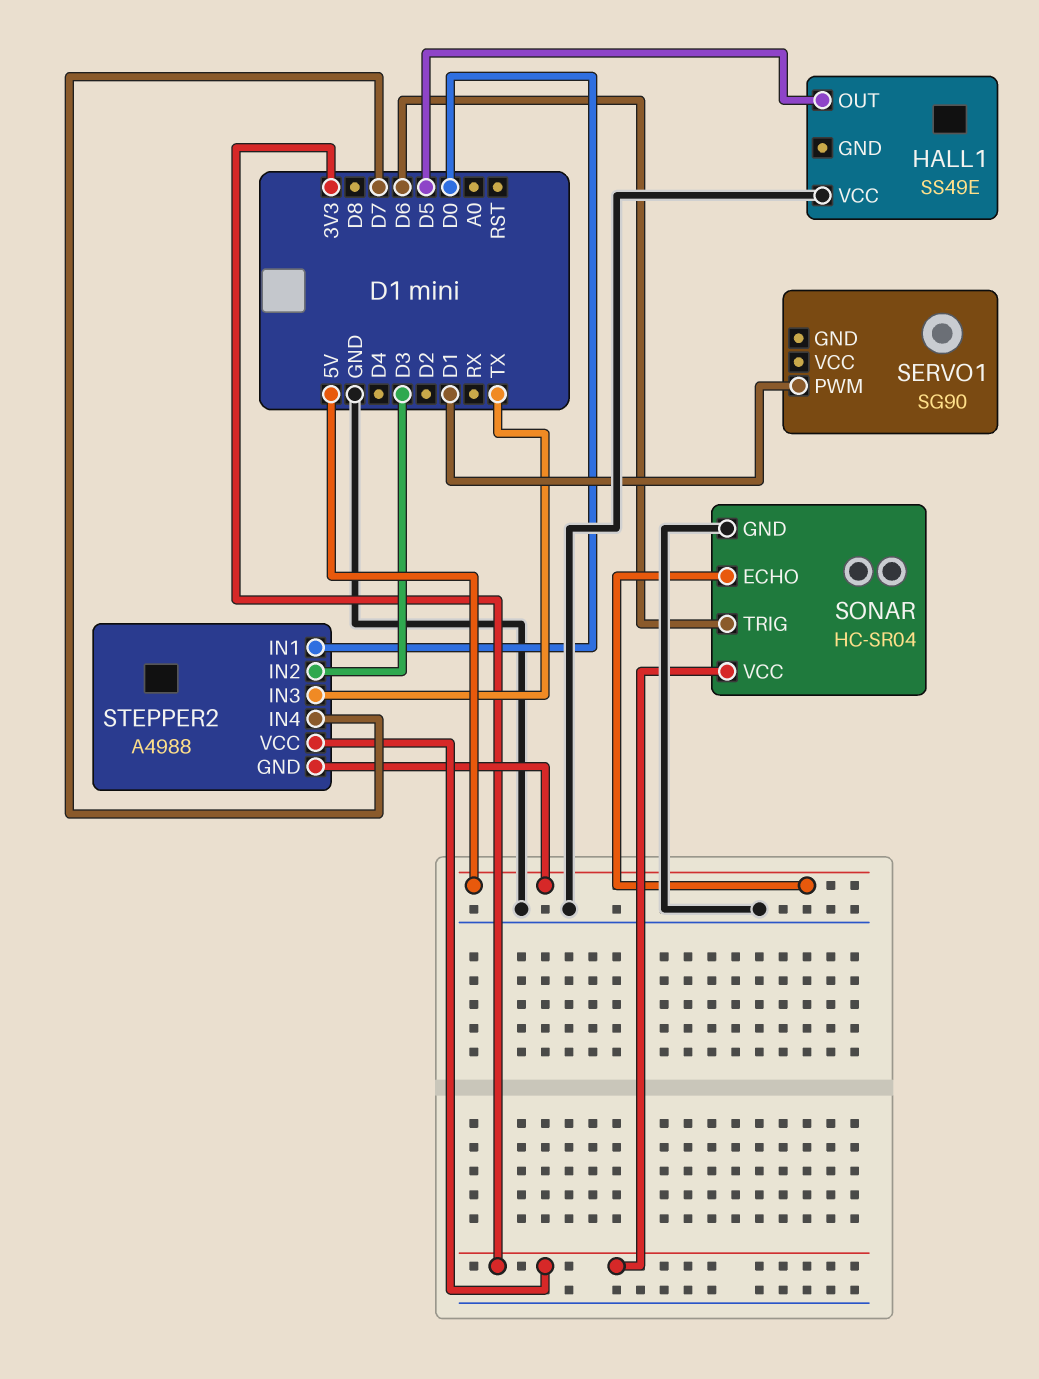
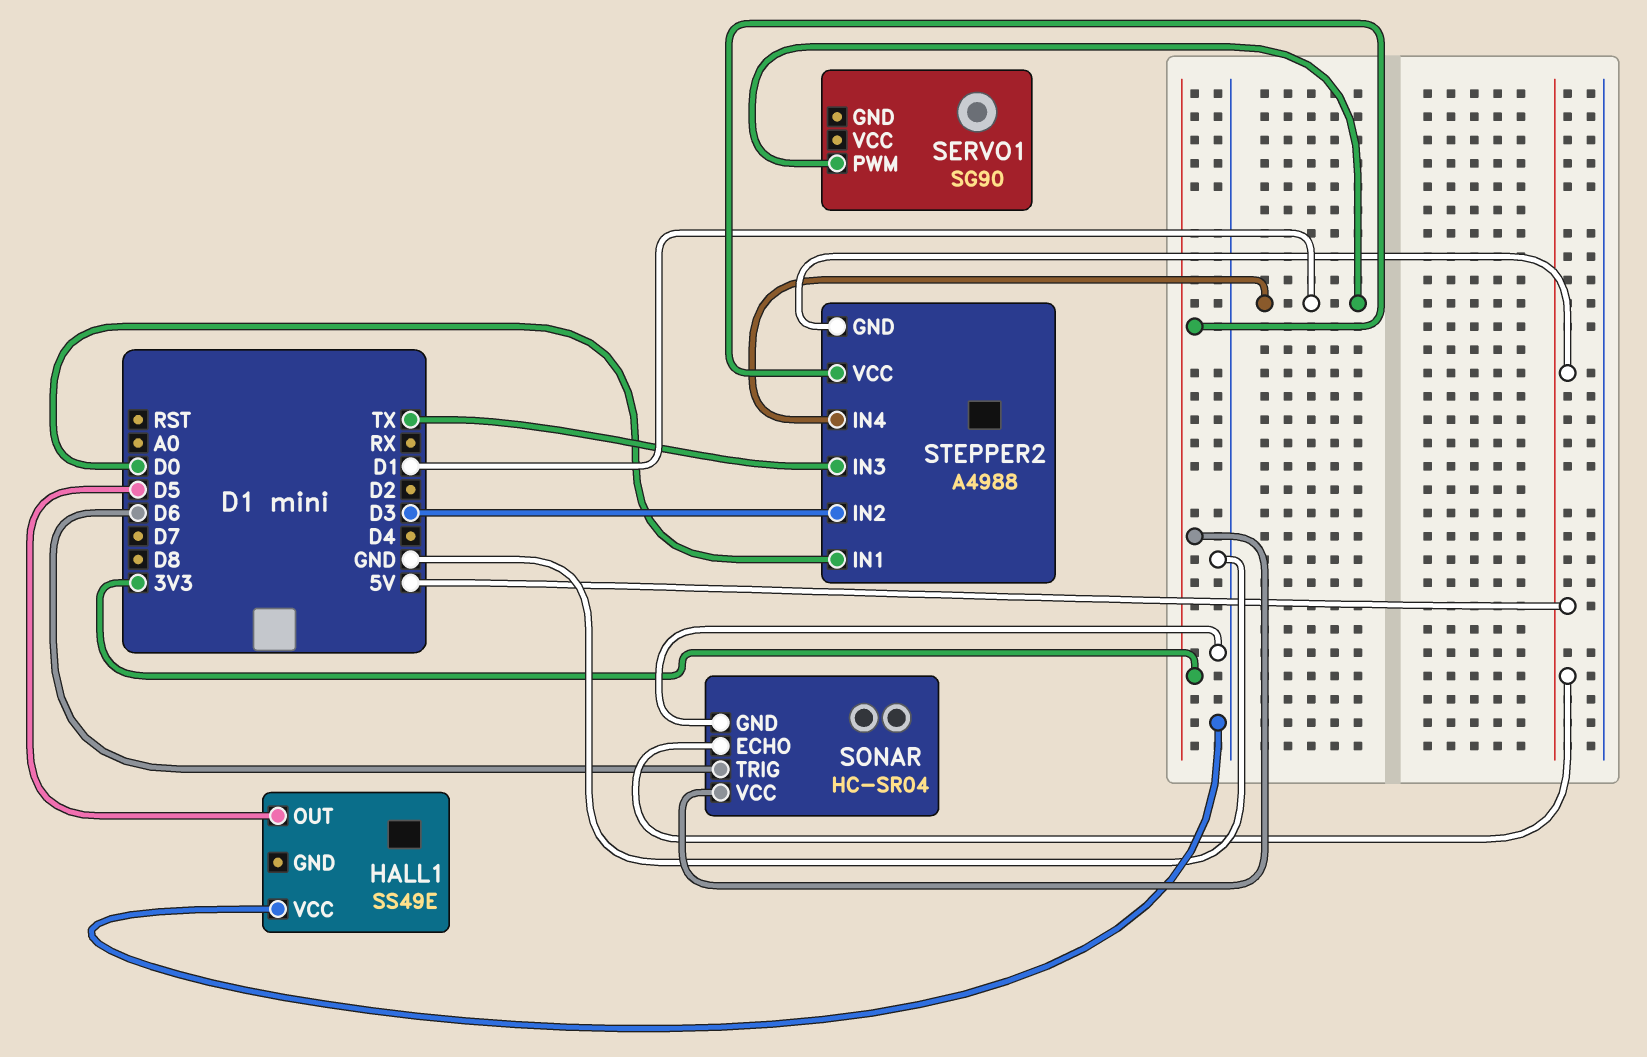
STEPPER2 pin IN4: D7 -> D1

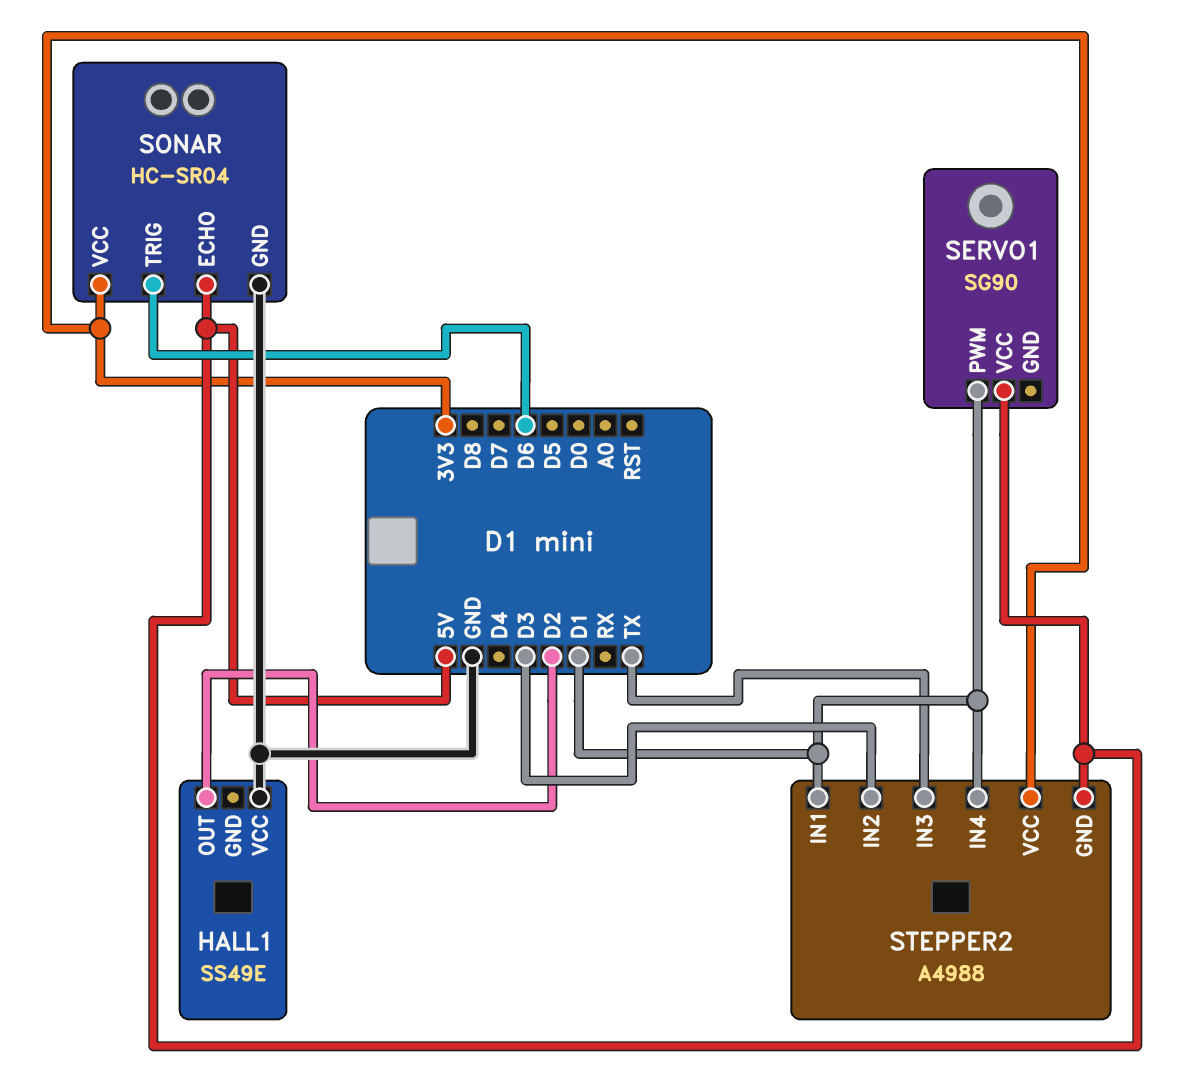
HALL1 pin OUT: D5 -> D2
SERVO1 pin VCC: none -> 5V
STEPPER2 pin IN1: D0 -> D1

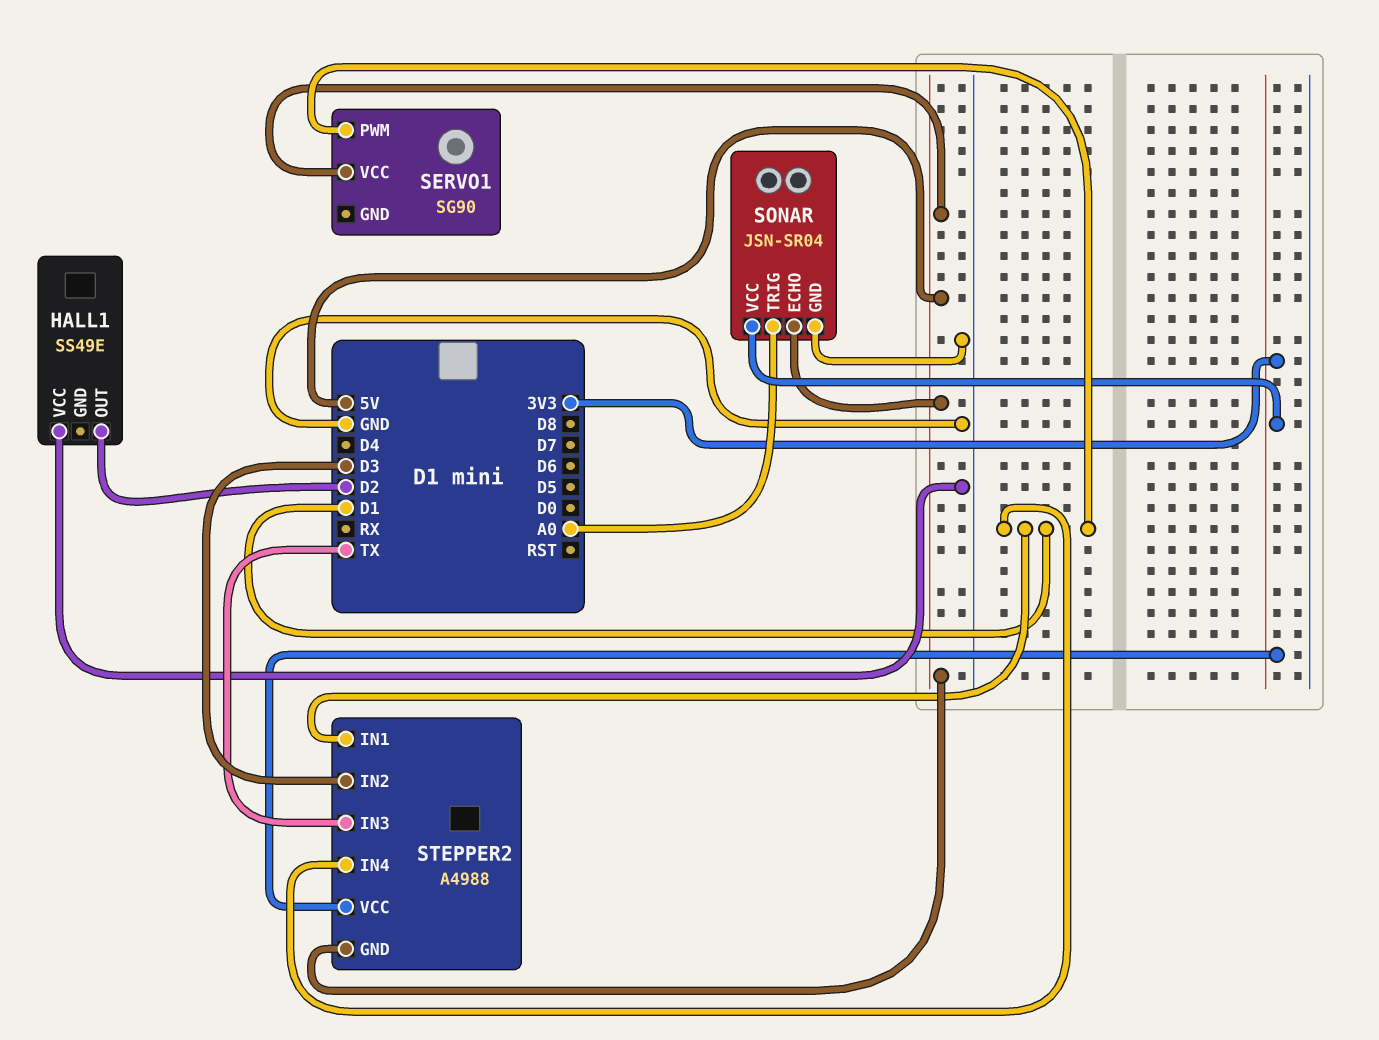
SONAR: HC-SR04 -> JSN-SR04
SONAR pin TRIG: D6 -> A0

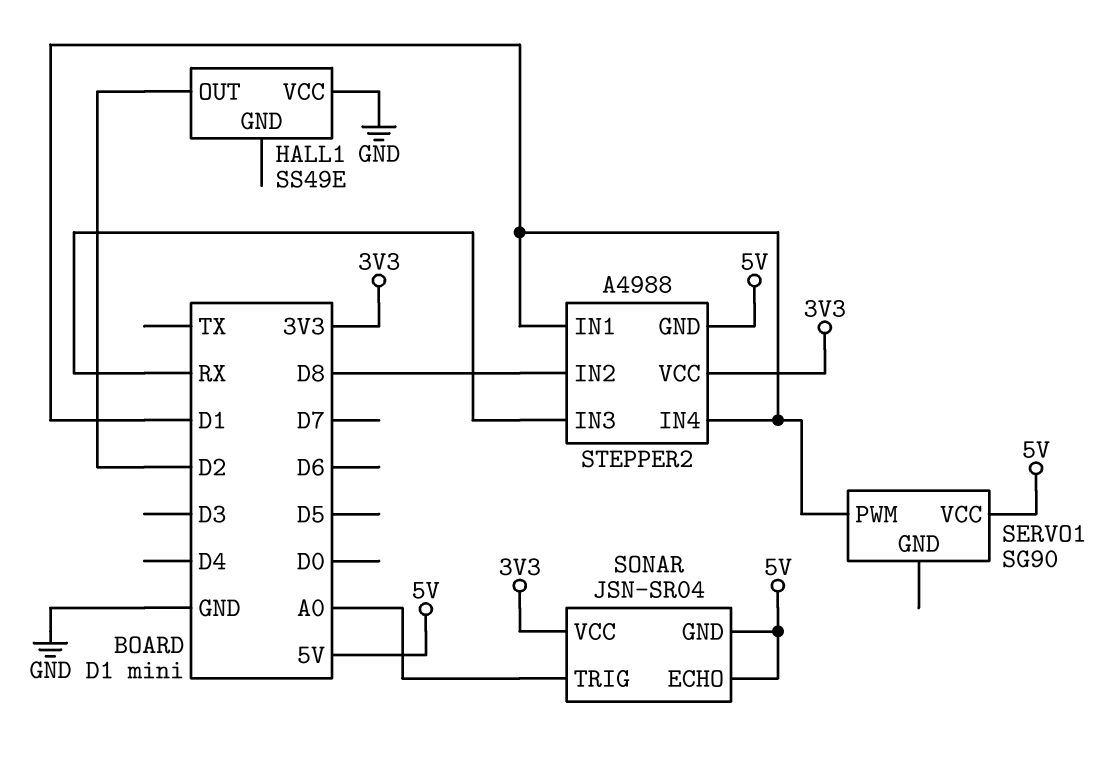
SONAR pin GND: GND -> 5V
STEPPER2 pin IN2: D3 -> D8
STEPPER2 pin IN3: TX -> RX

